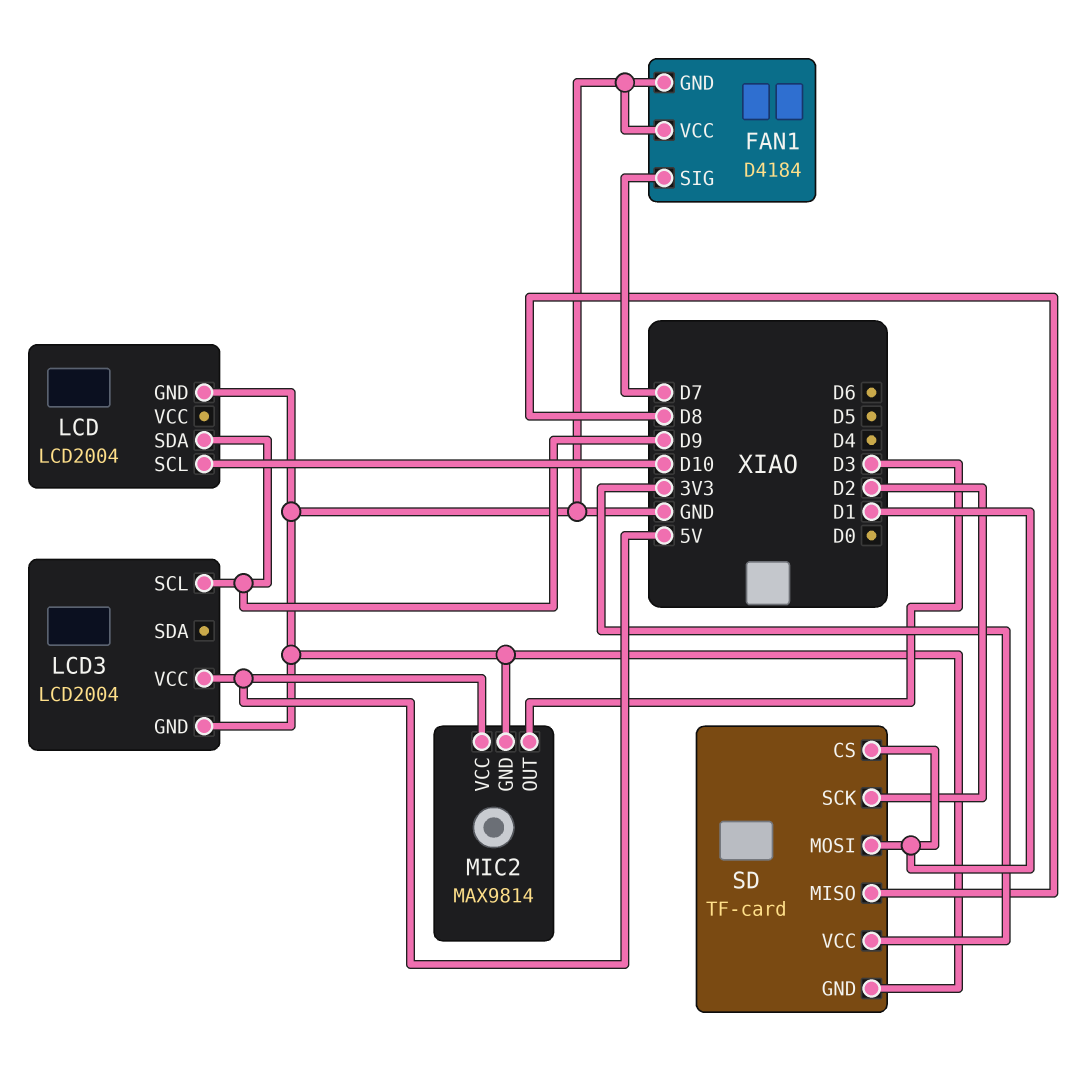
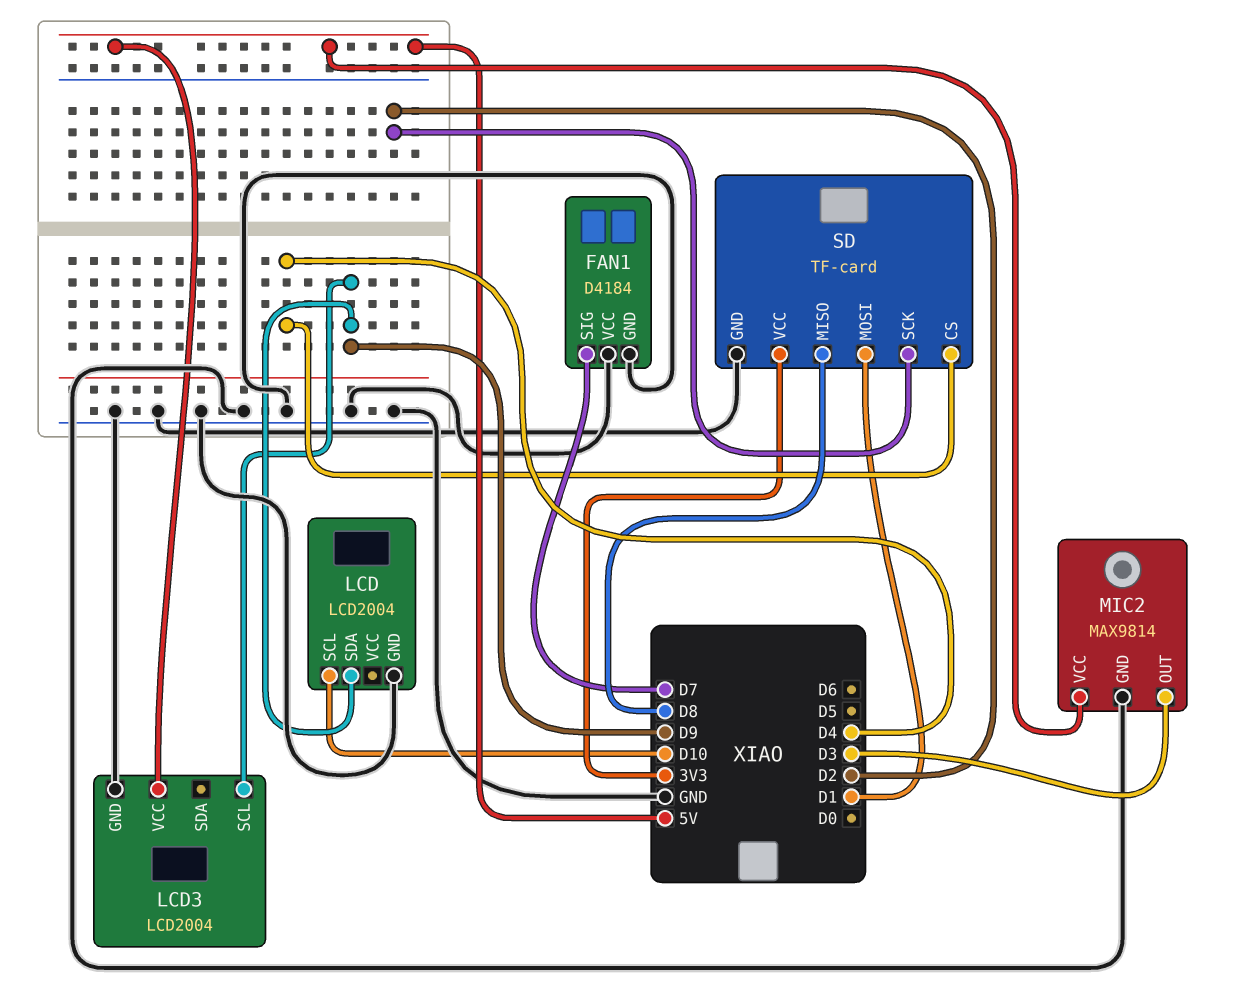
SD pin CS: D1 -> D4

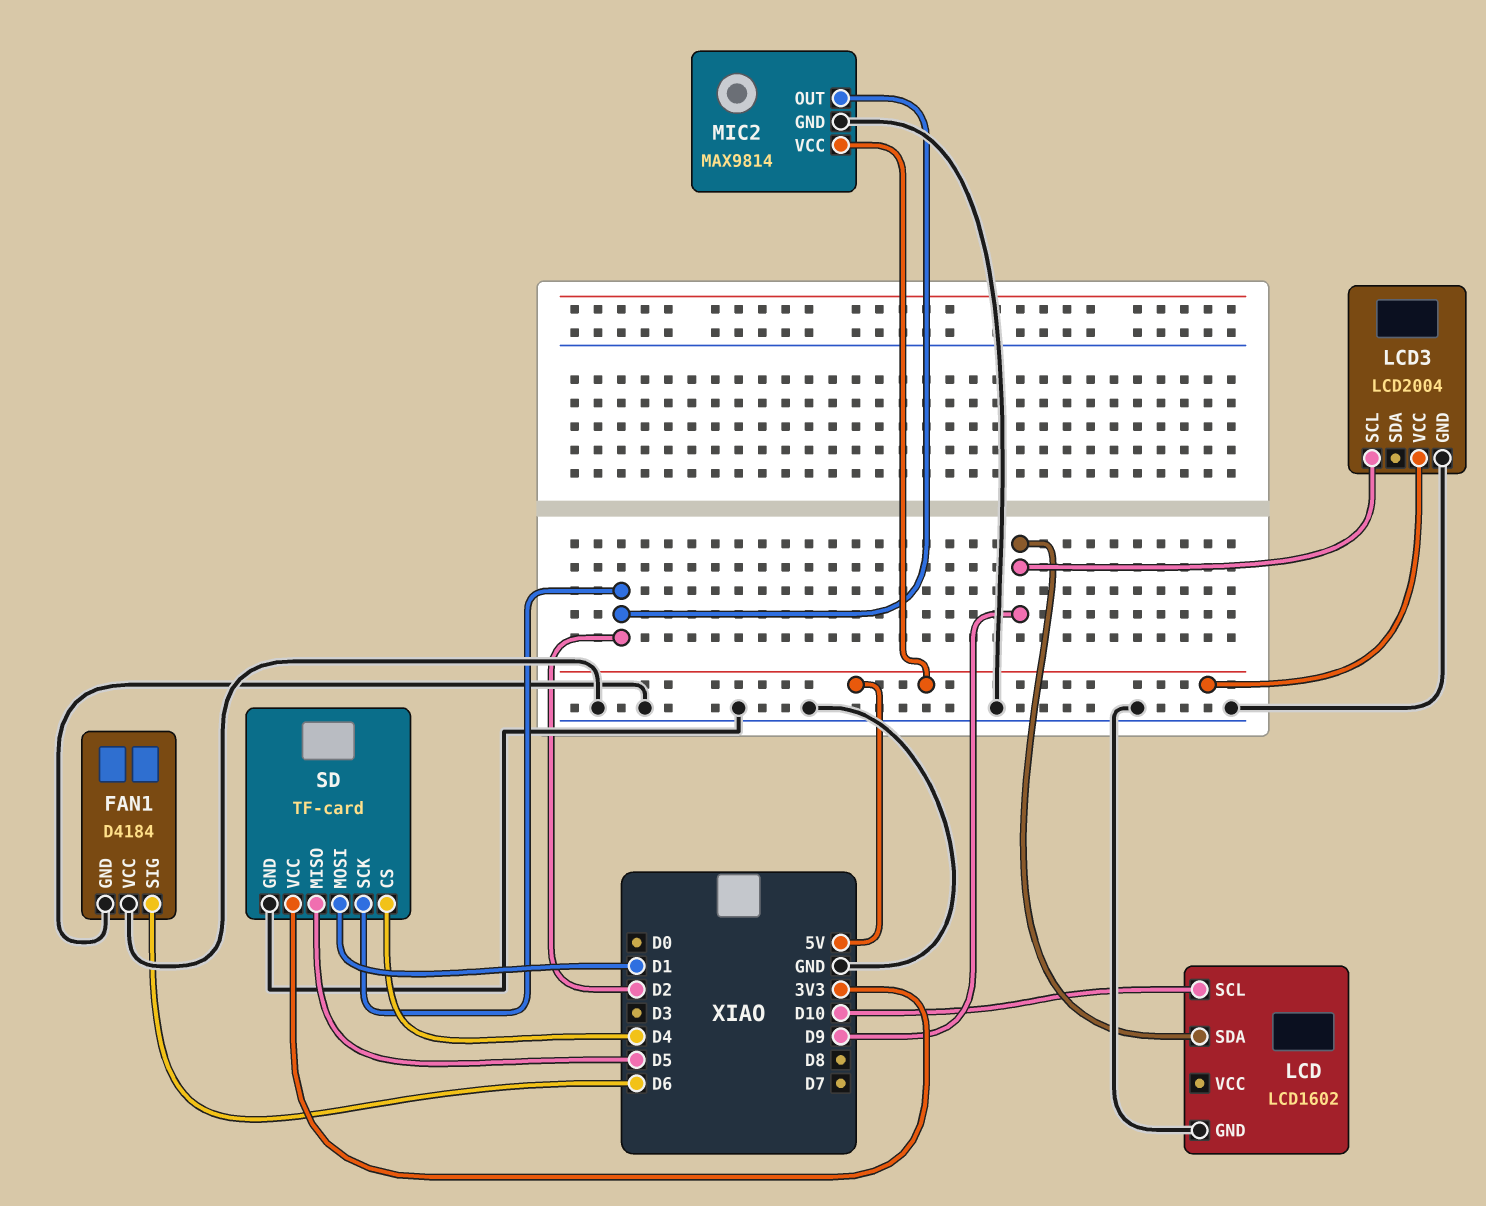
FAN1 pin SIG: D7 -> D6
LCD: LCD2004 -> LCD1602
MIC2 pin OUT: D3 -> D2
SD pin MISO: D8 -> D5

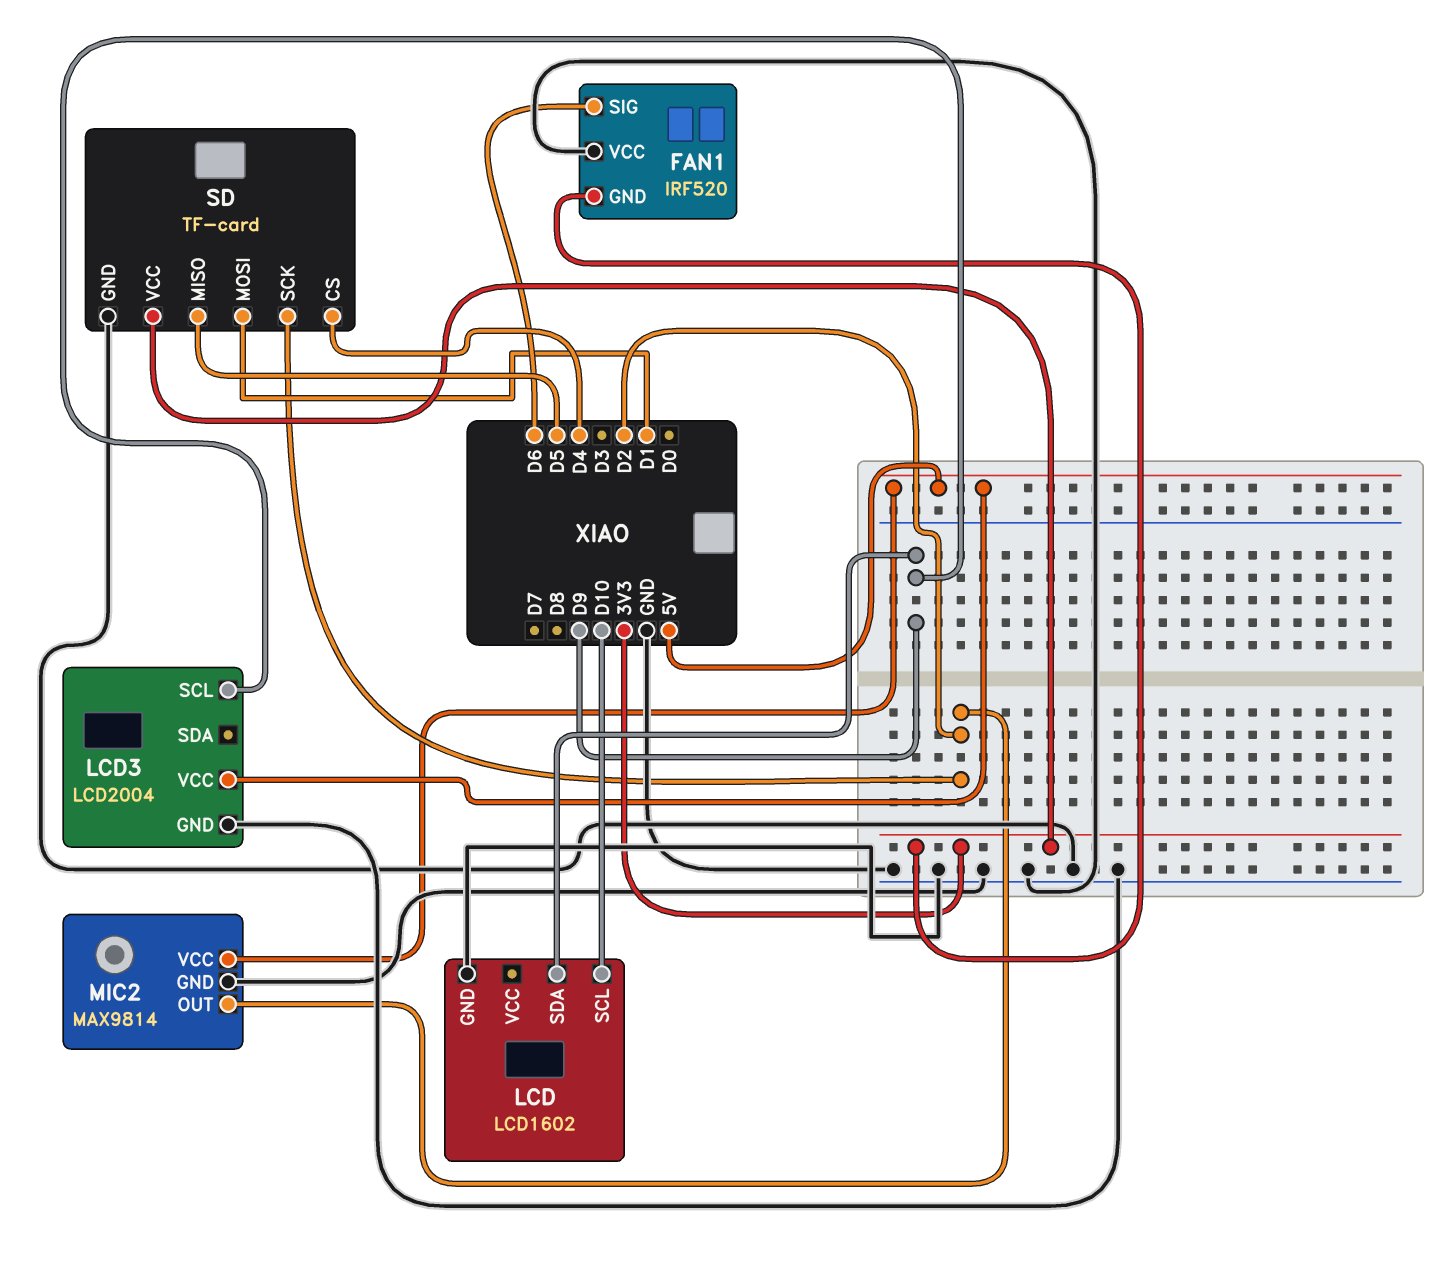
FAN1: D4184 -> IRF520
FAN1 pin GND: GND -> 3V3

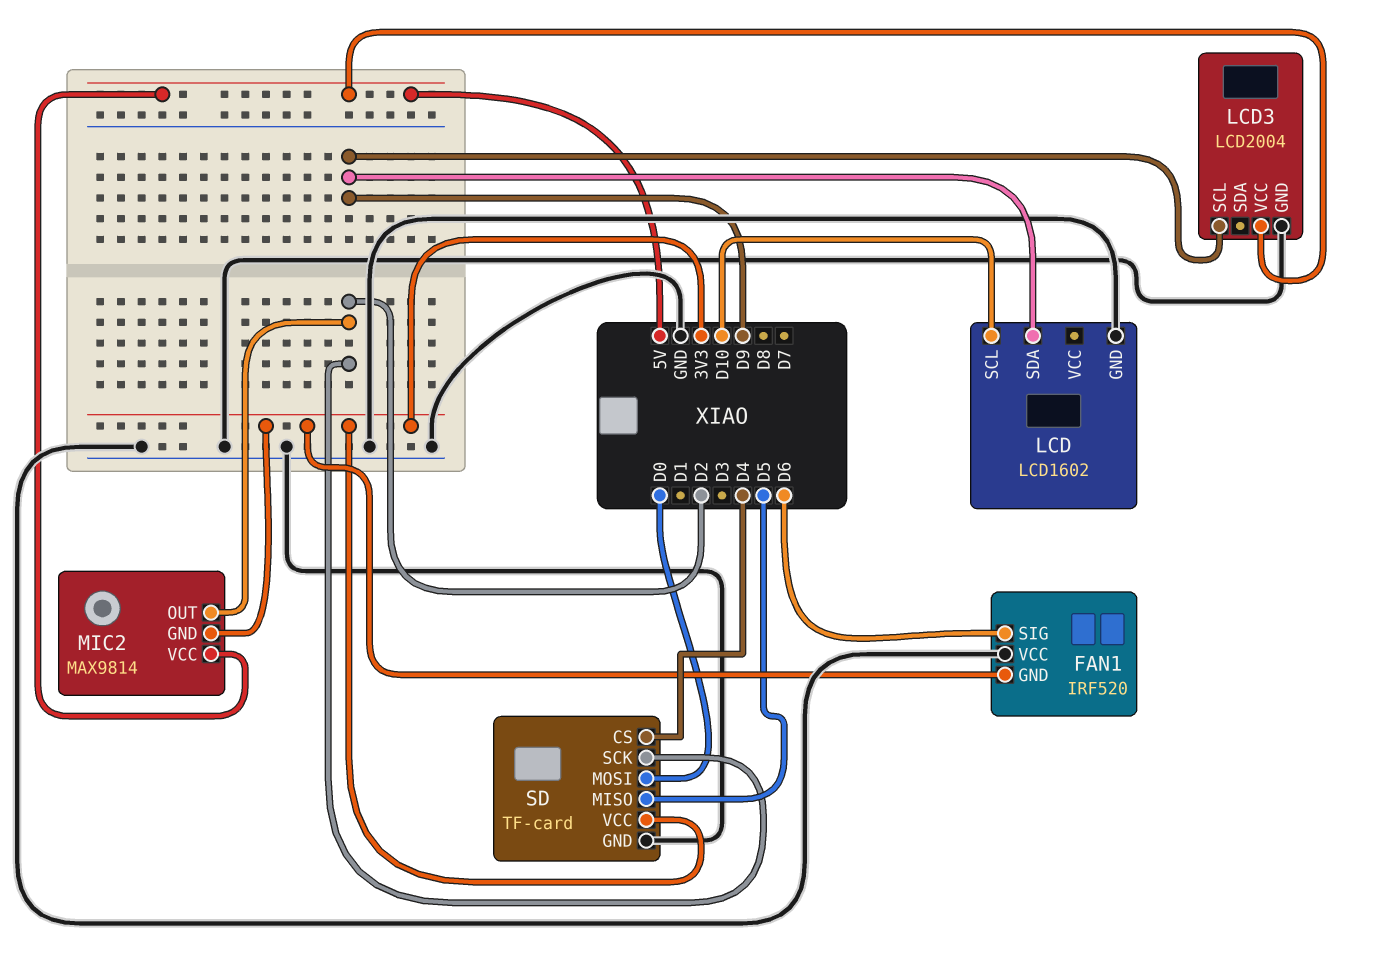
MIC2 pin GND: GND -> 3V3
SD pin MOSI: D1 -> D0

